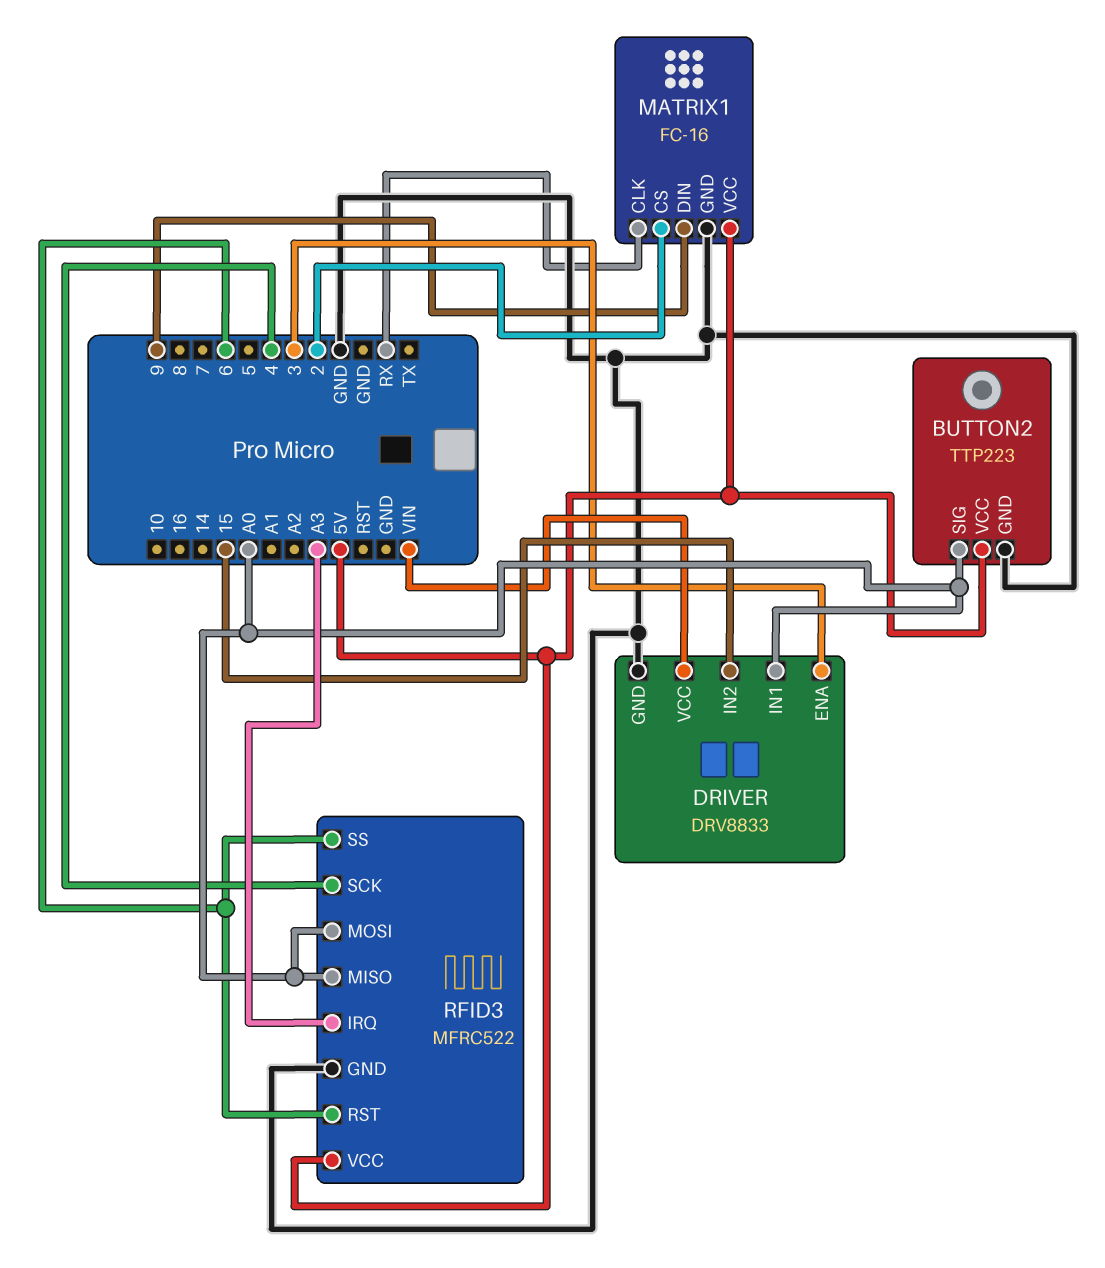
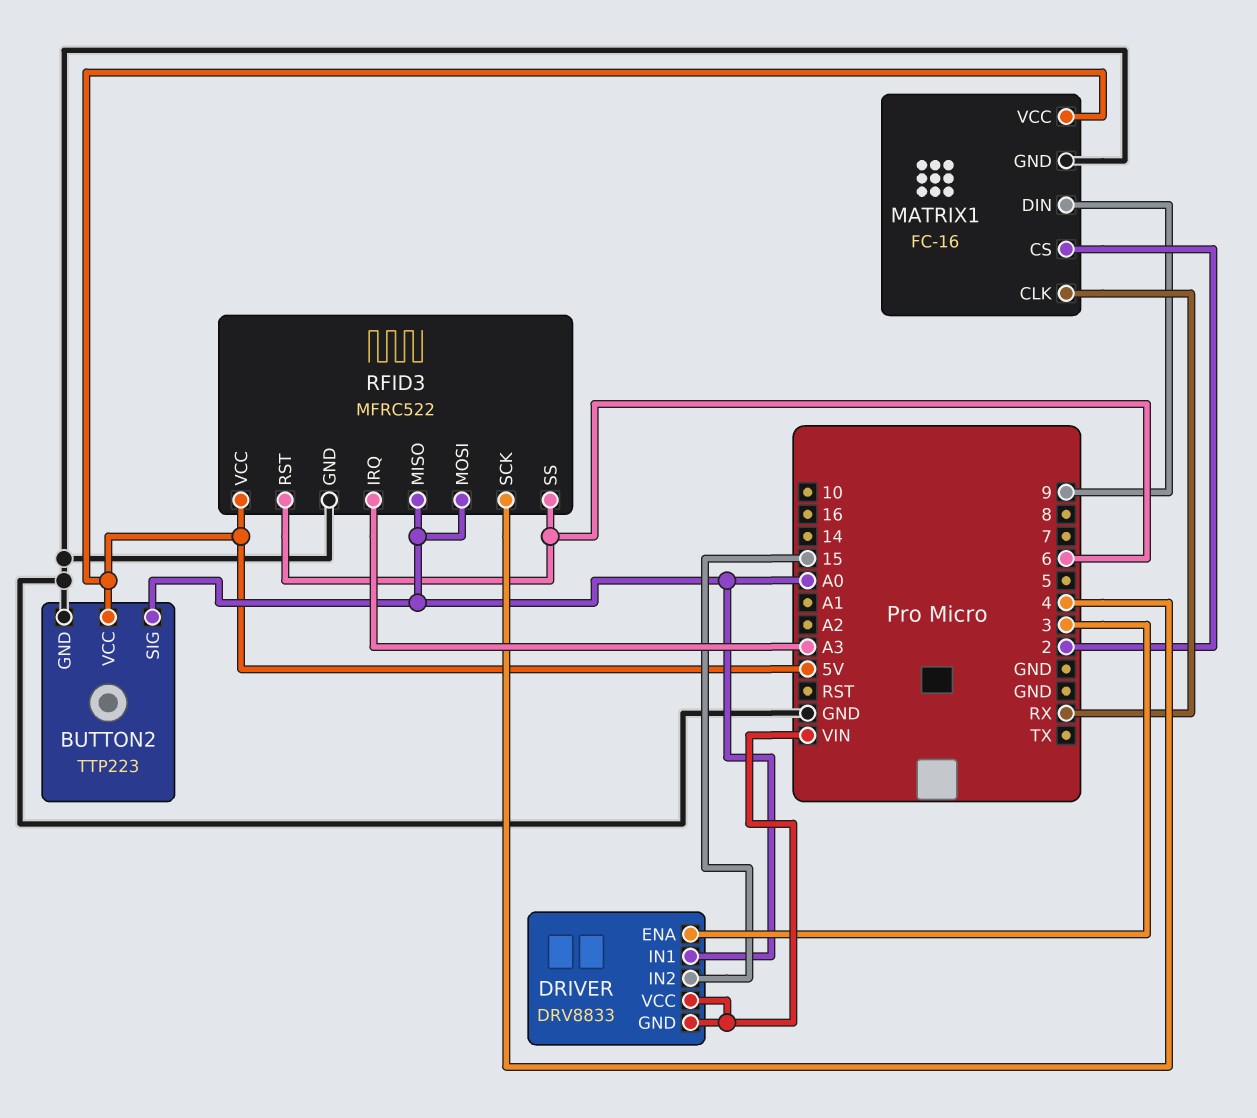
DRIVER pin GND: GND -> VIN

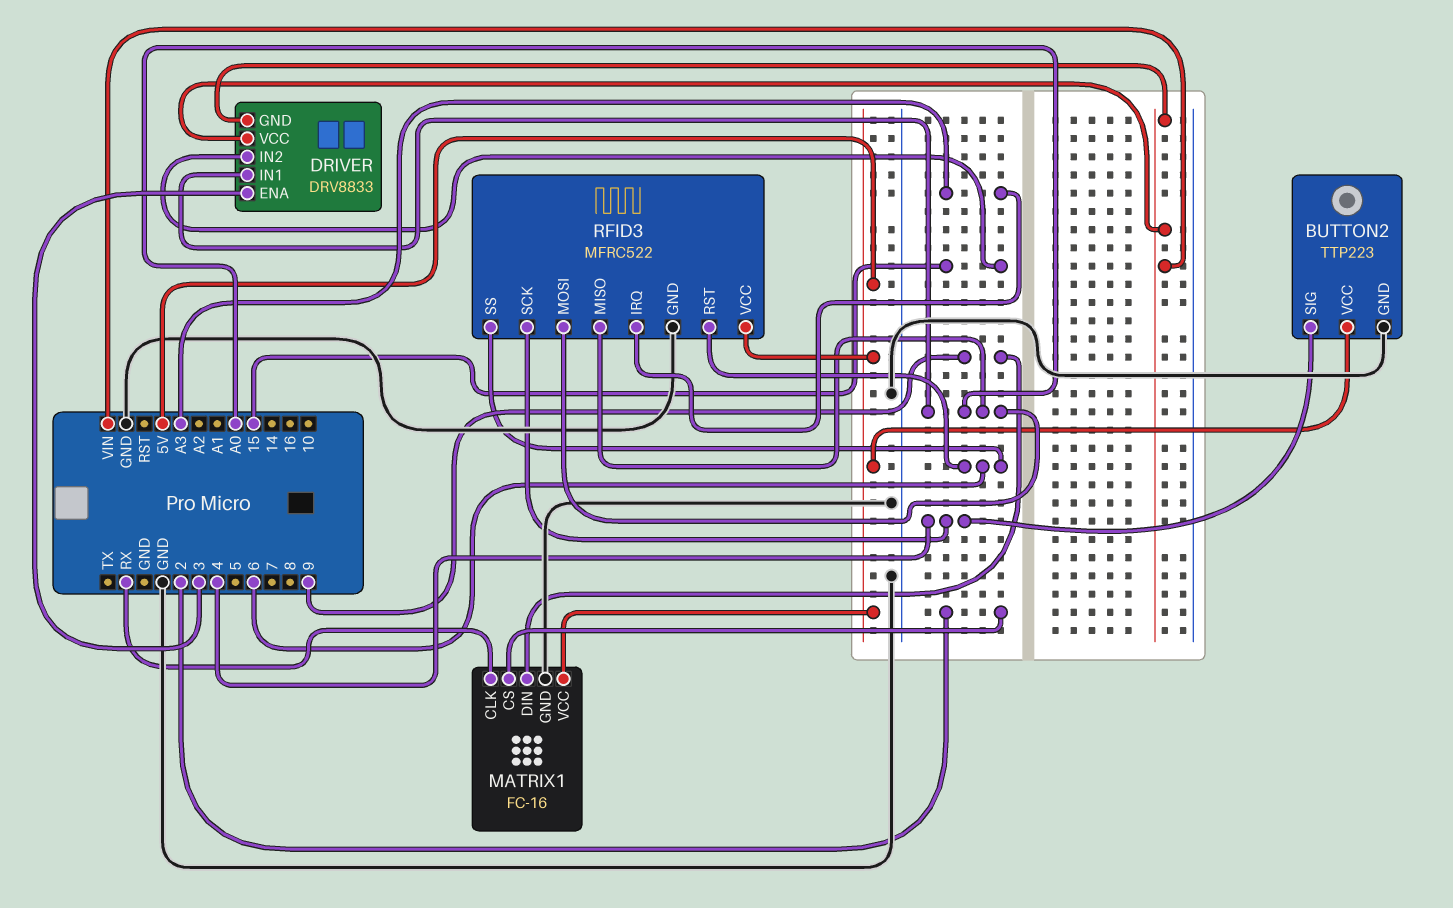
BUTTON2 pin SIG: A0 -> 4

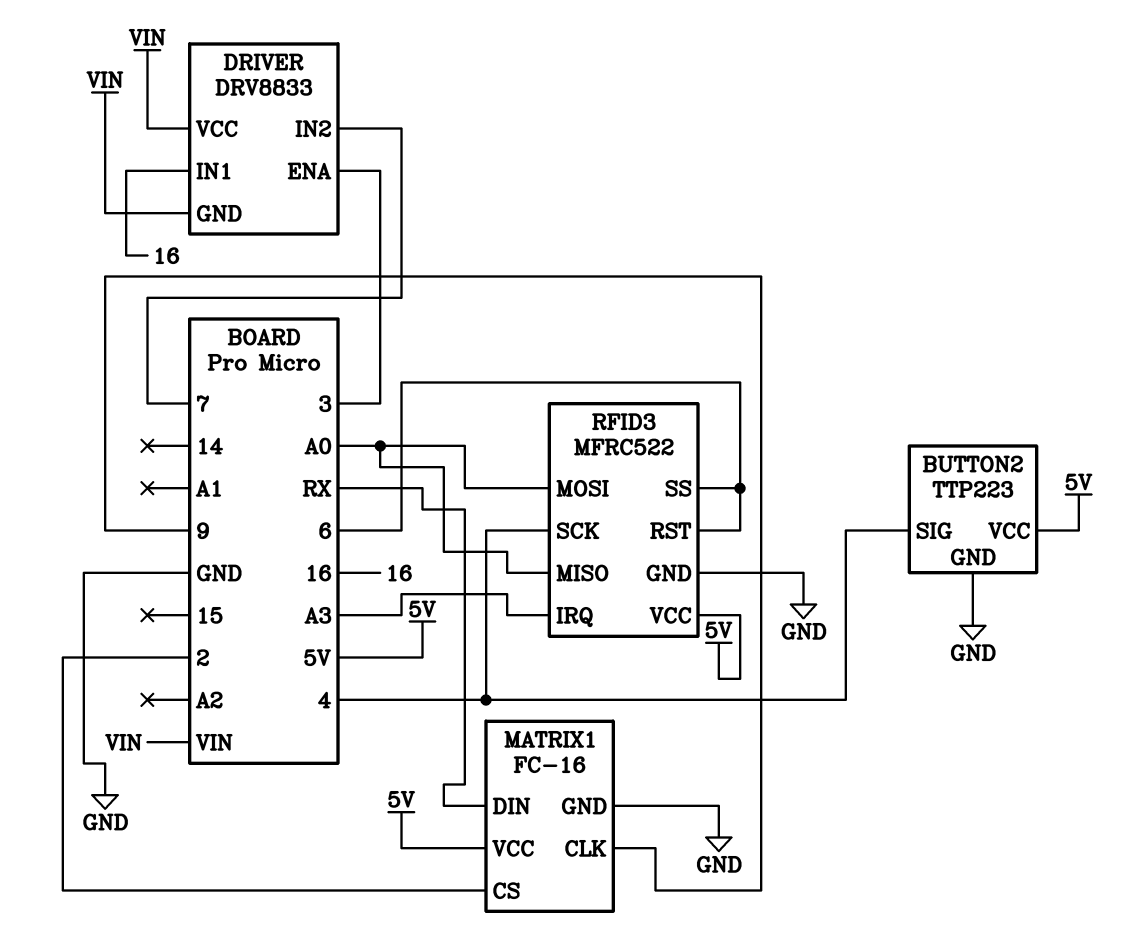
DRIVER pin IN1: A0 -> 16
DRIVER pin IN2: 15 -> 7
MATRIX1 pin CLK: RX -> 9
MATRIX1 pin DIN: 9 -> RX

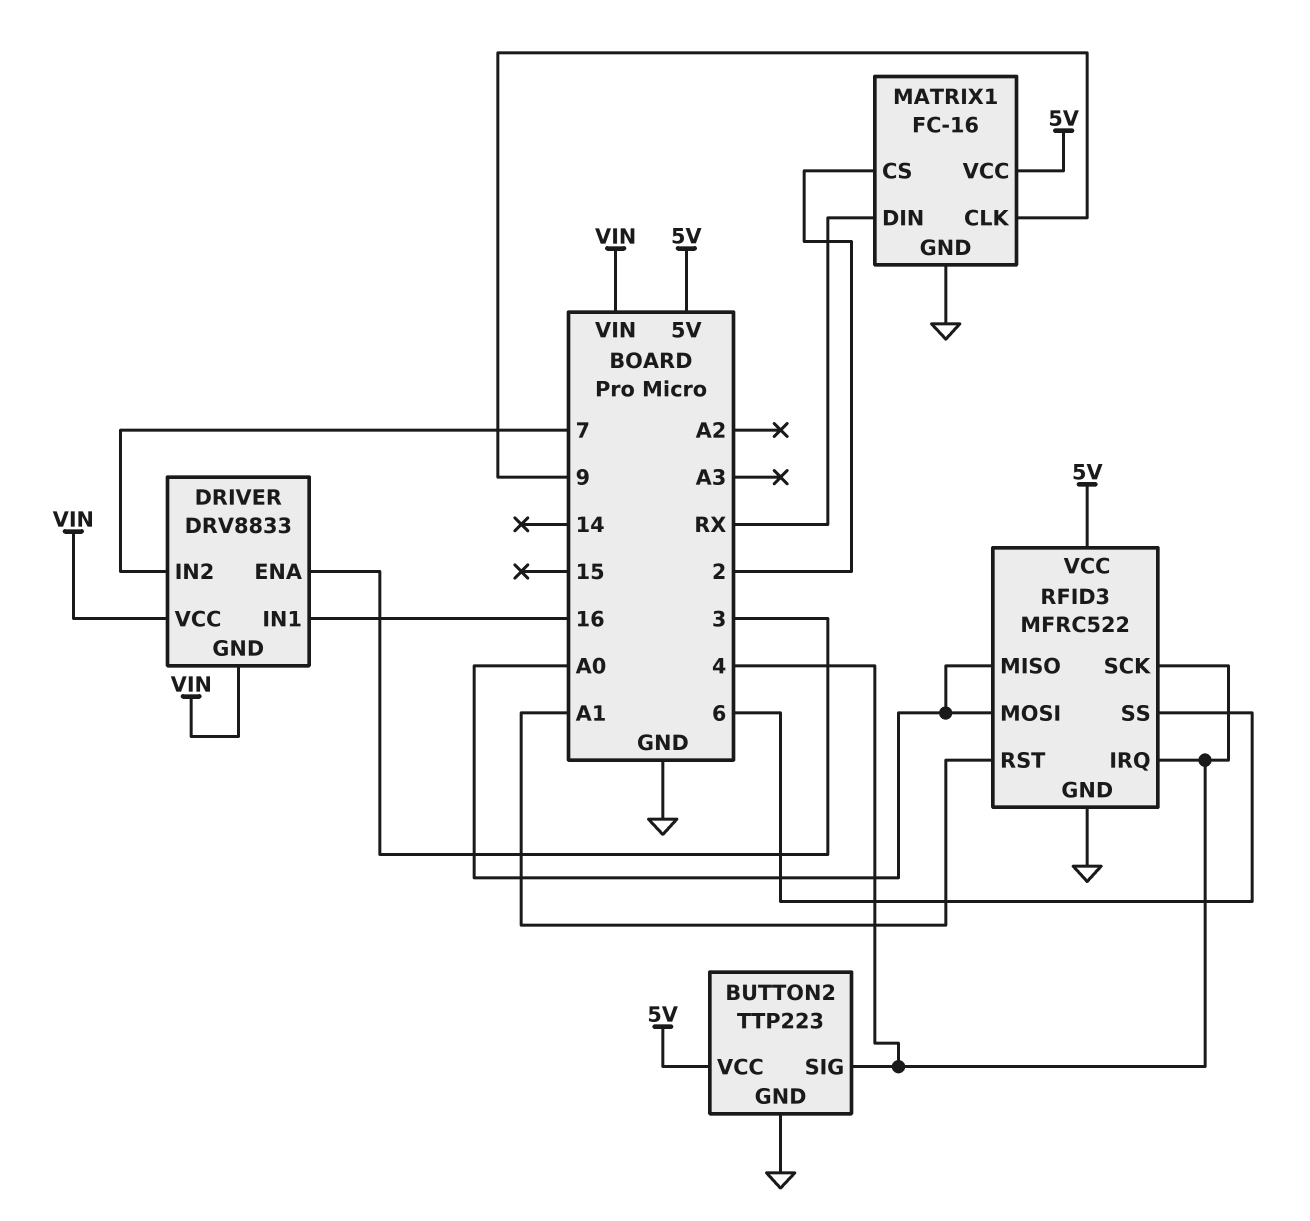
RFID3 pin IRQ: A3 -> 4
RFID3 pin RST: 6 -> A1

